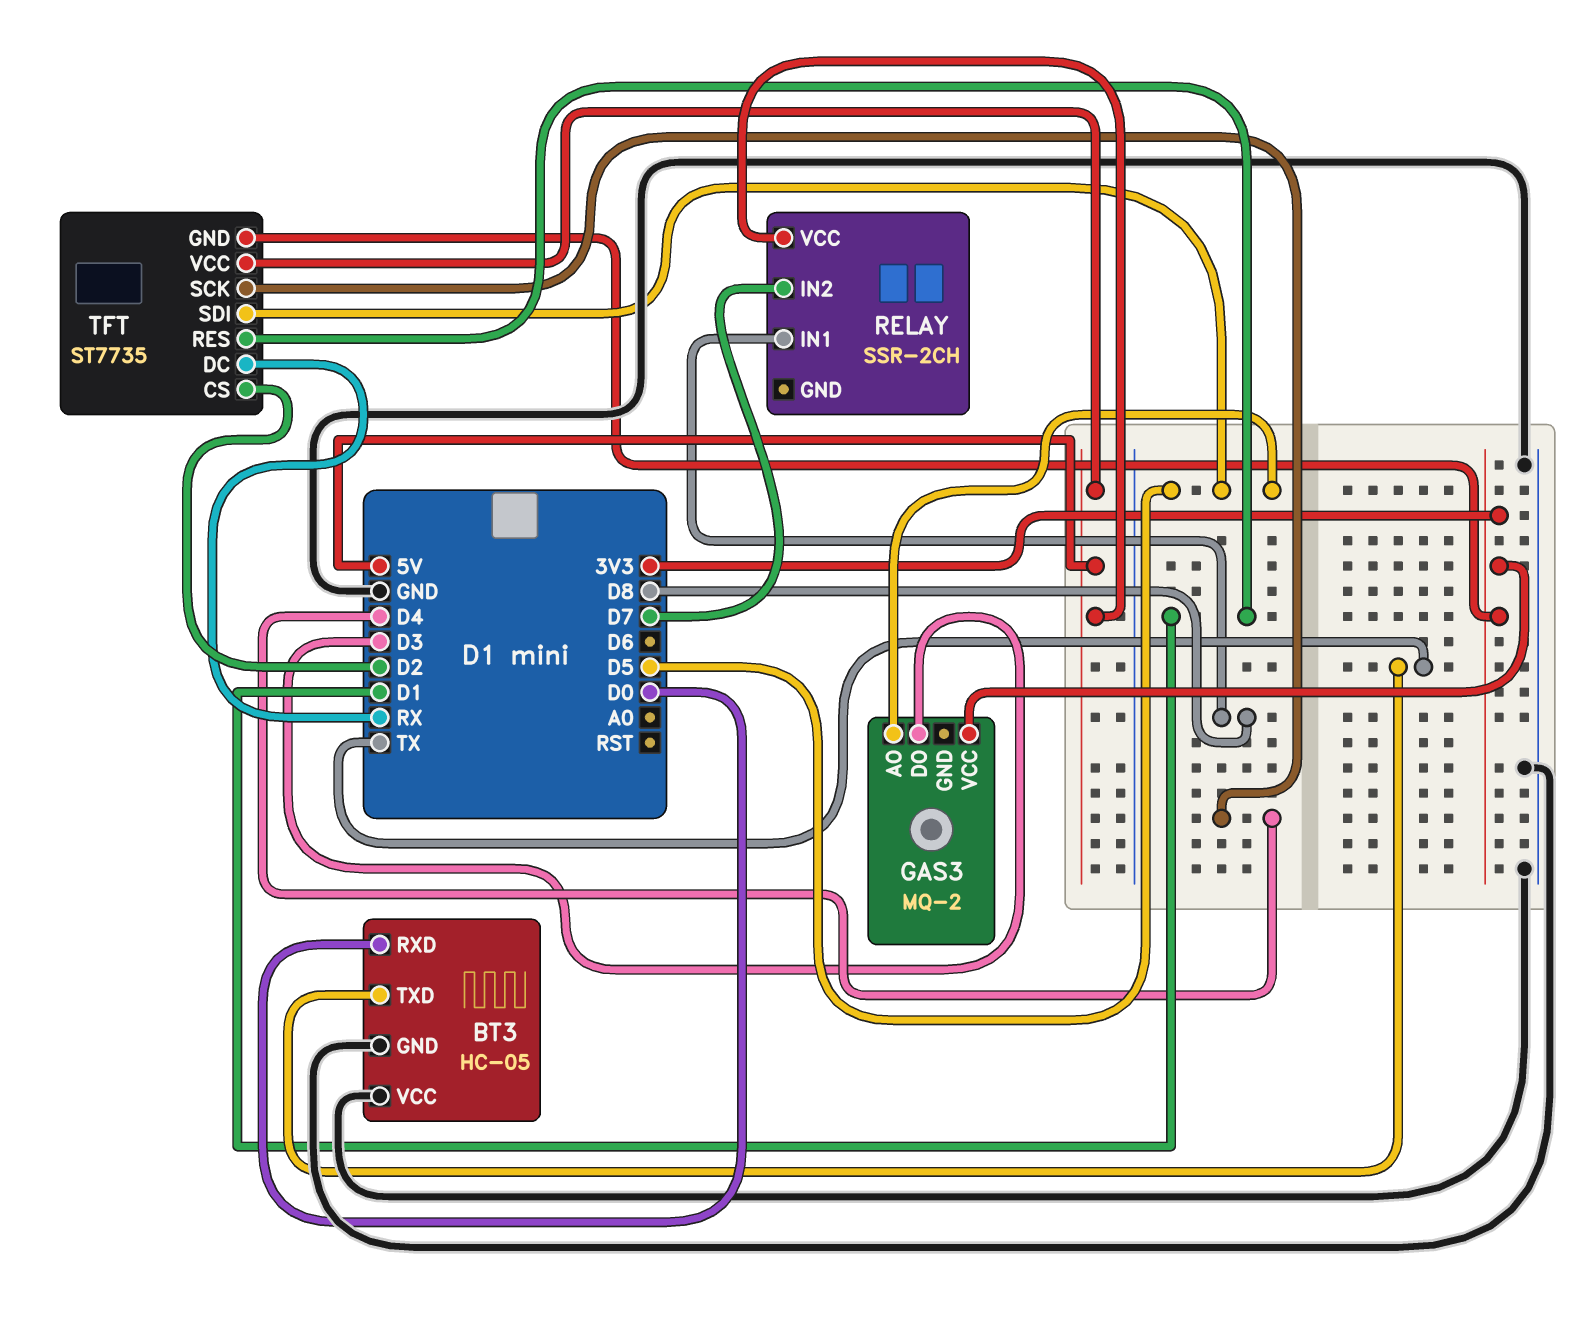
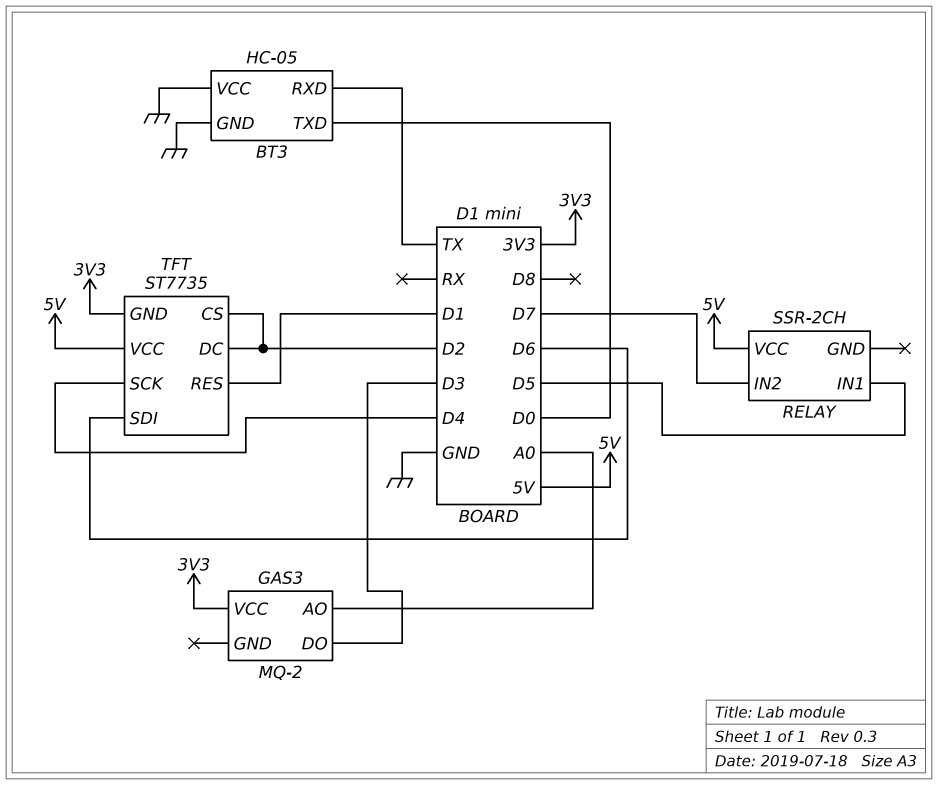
BT3 pin RXD: D0 -> TX
BT3 pin TXD: TX -> D0
GAS3 pin AO: D5 -> A0
RELAY pin IN1: D8 -> D5
TFT pin DC: RX -> D2
TFT pin SDI: D5 -> D6

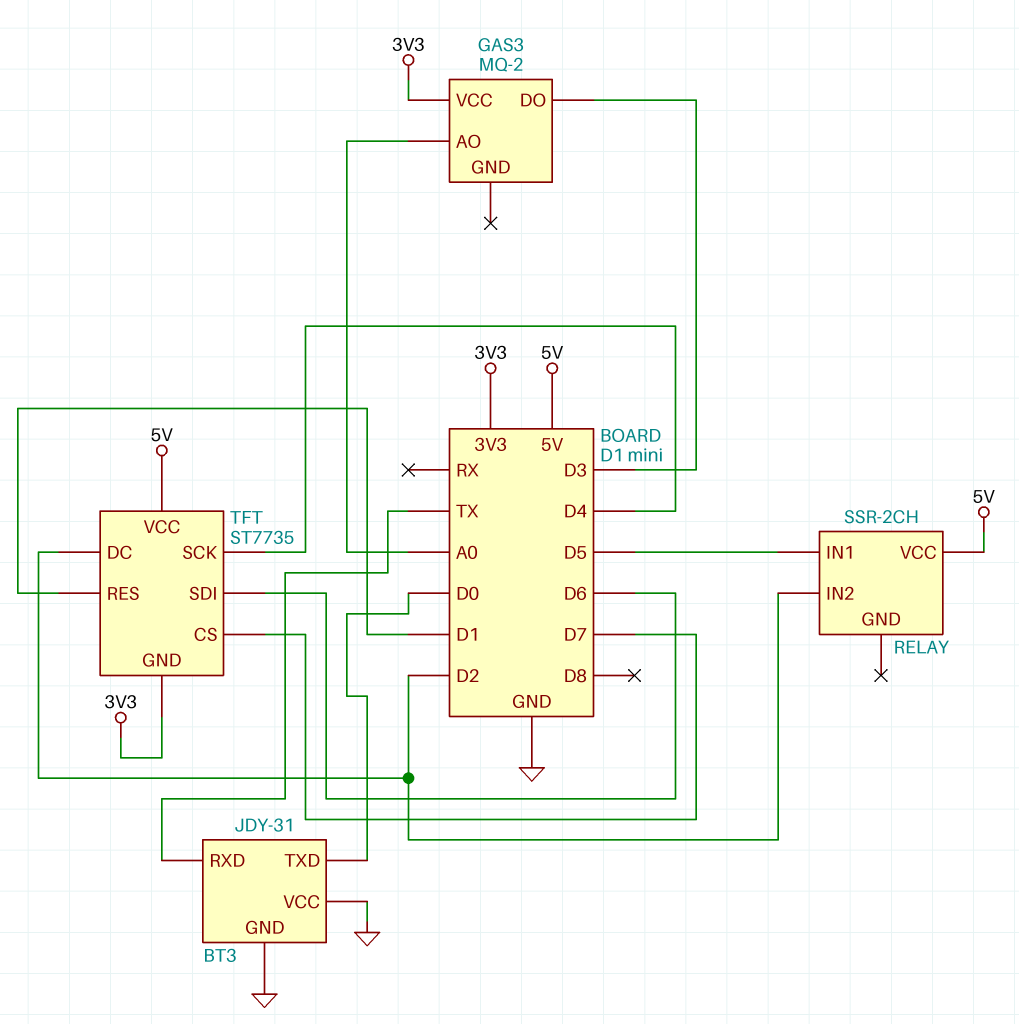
BT3: HC-05 -> JDY-31
RELAY pin IN2: D7 -> D2
TFT pin CS: D2 -> D7

